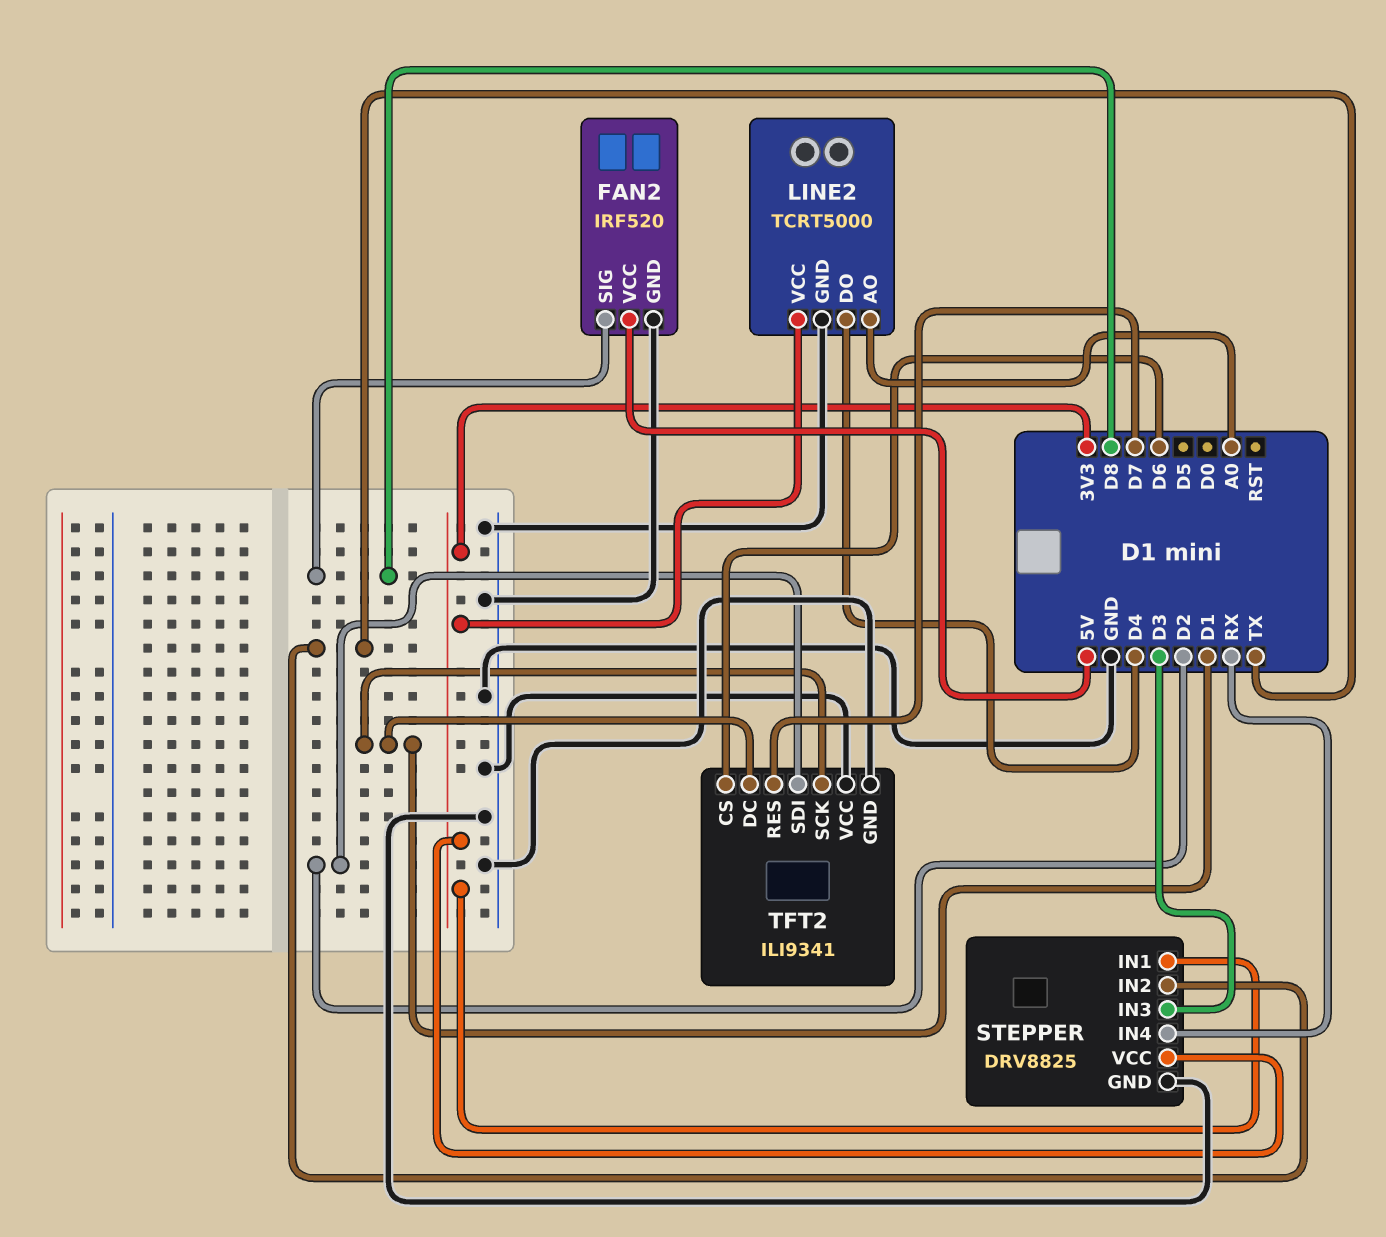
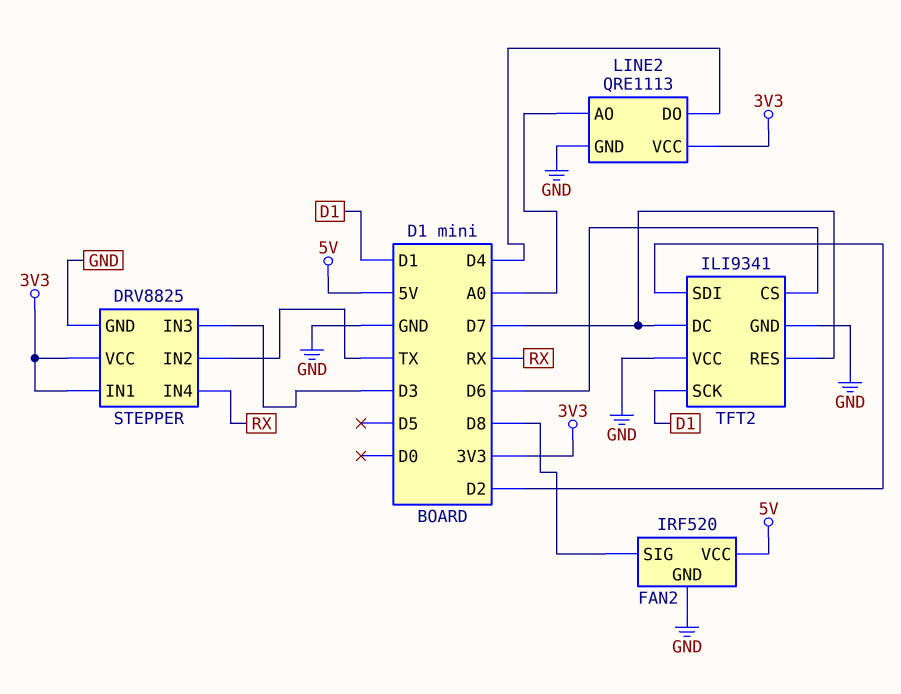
LINE2: TCRT5000 -> QRE1113
TFT2 pin DC: D1 -> D7

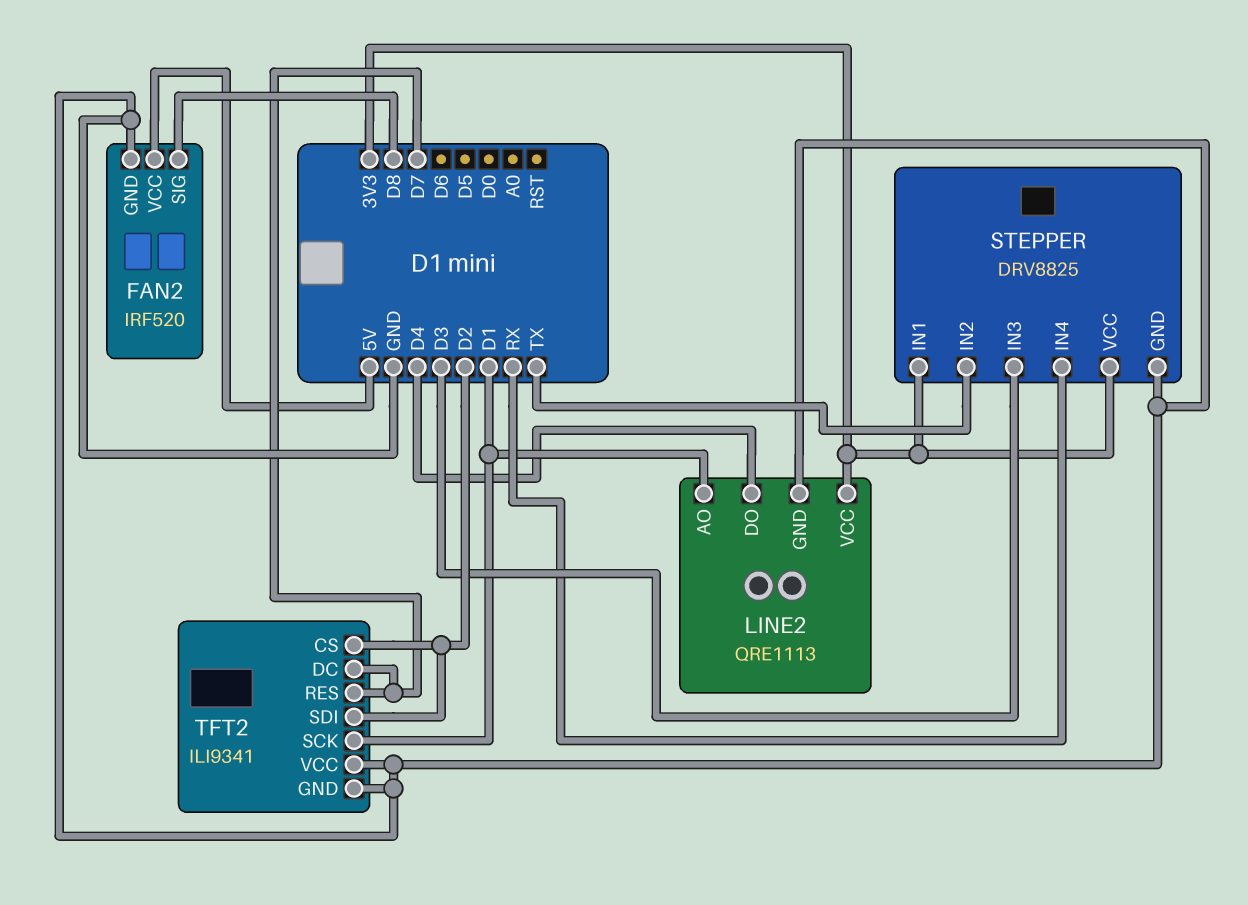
LINE2 pin AO: A0 -> D1
TFT2 pin CS: D6 -> D2

